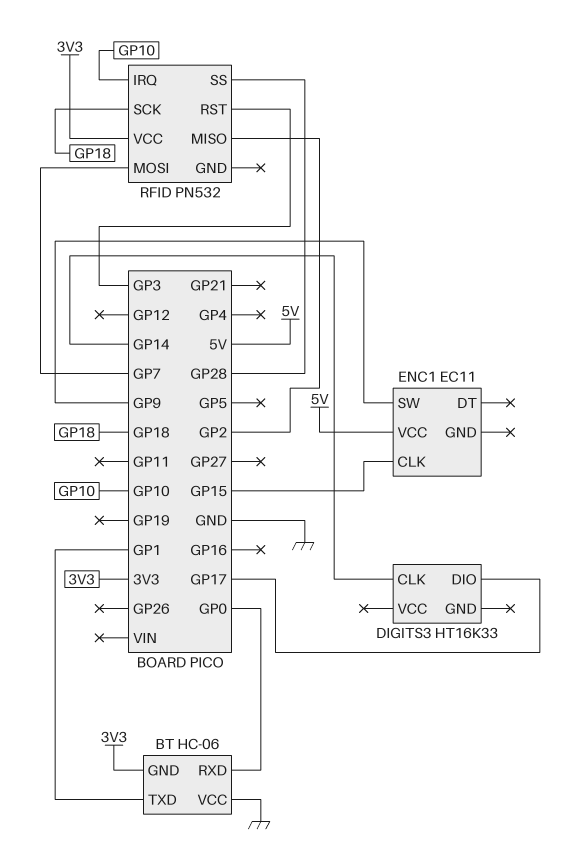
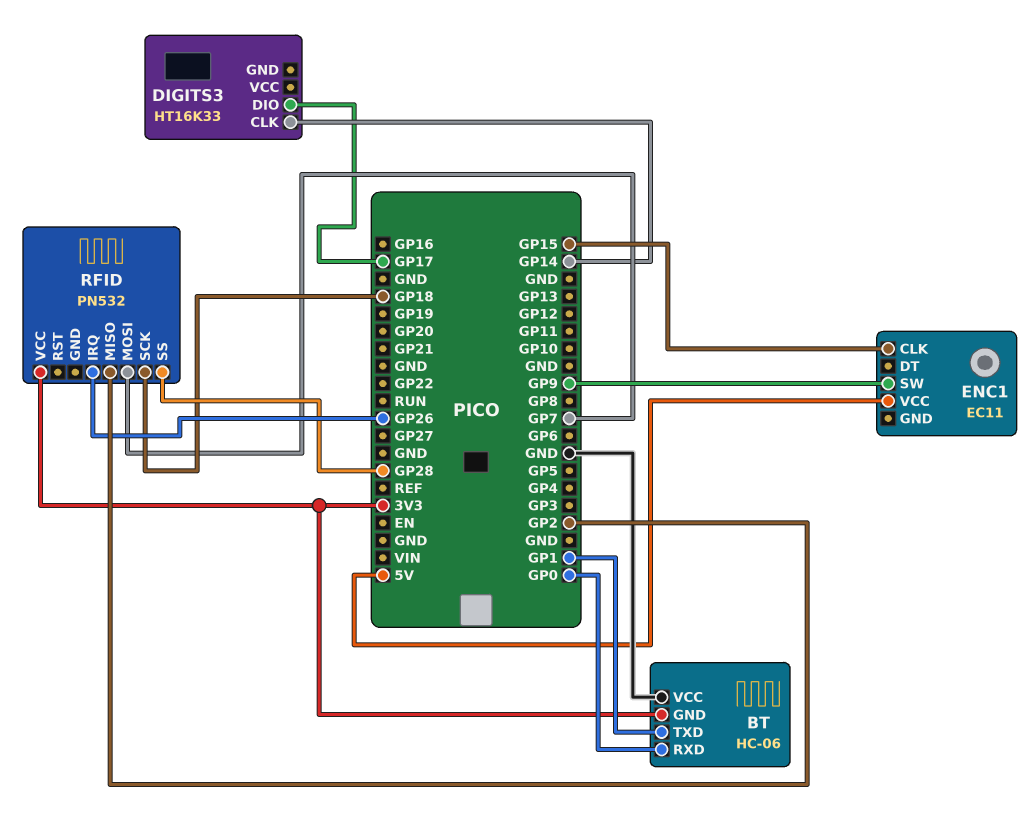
RFID pin IRQ: GP10 -> GP26
RFID pin RST: GP3 -> none

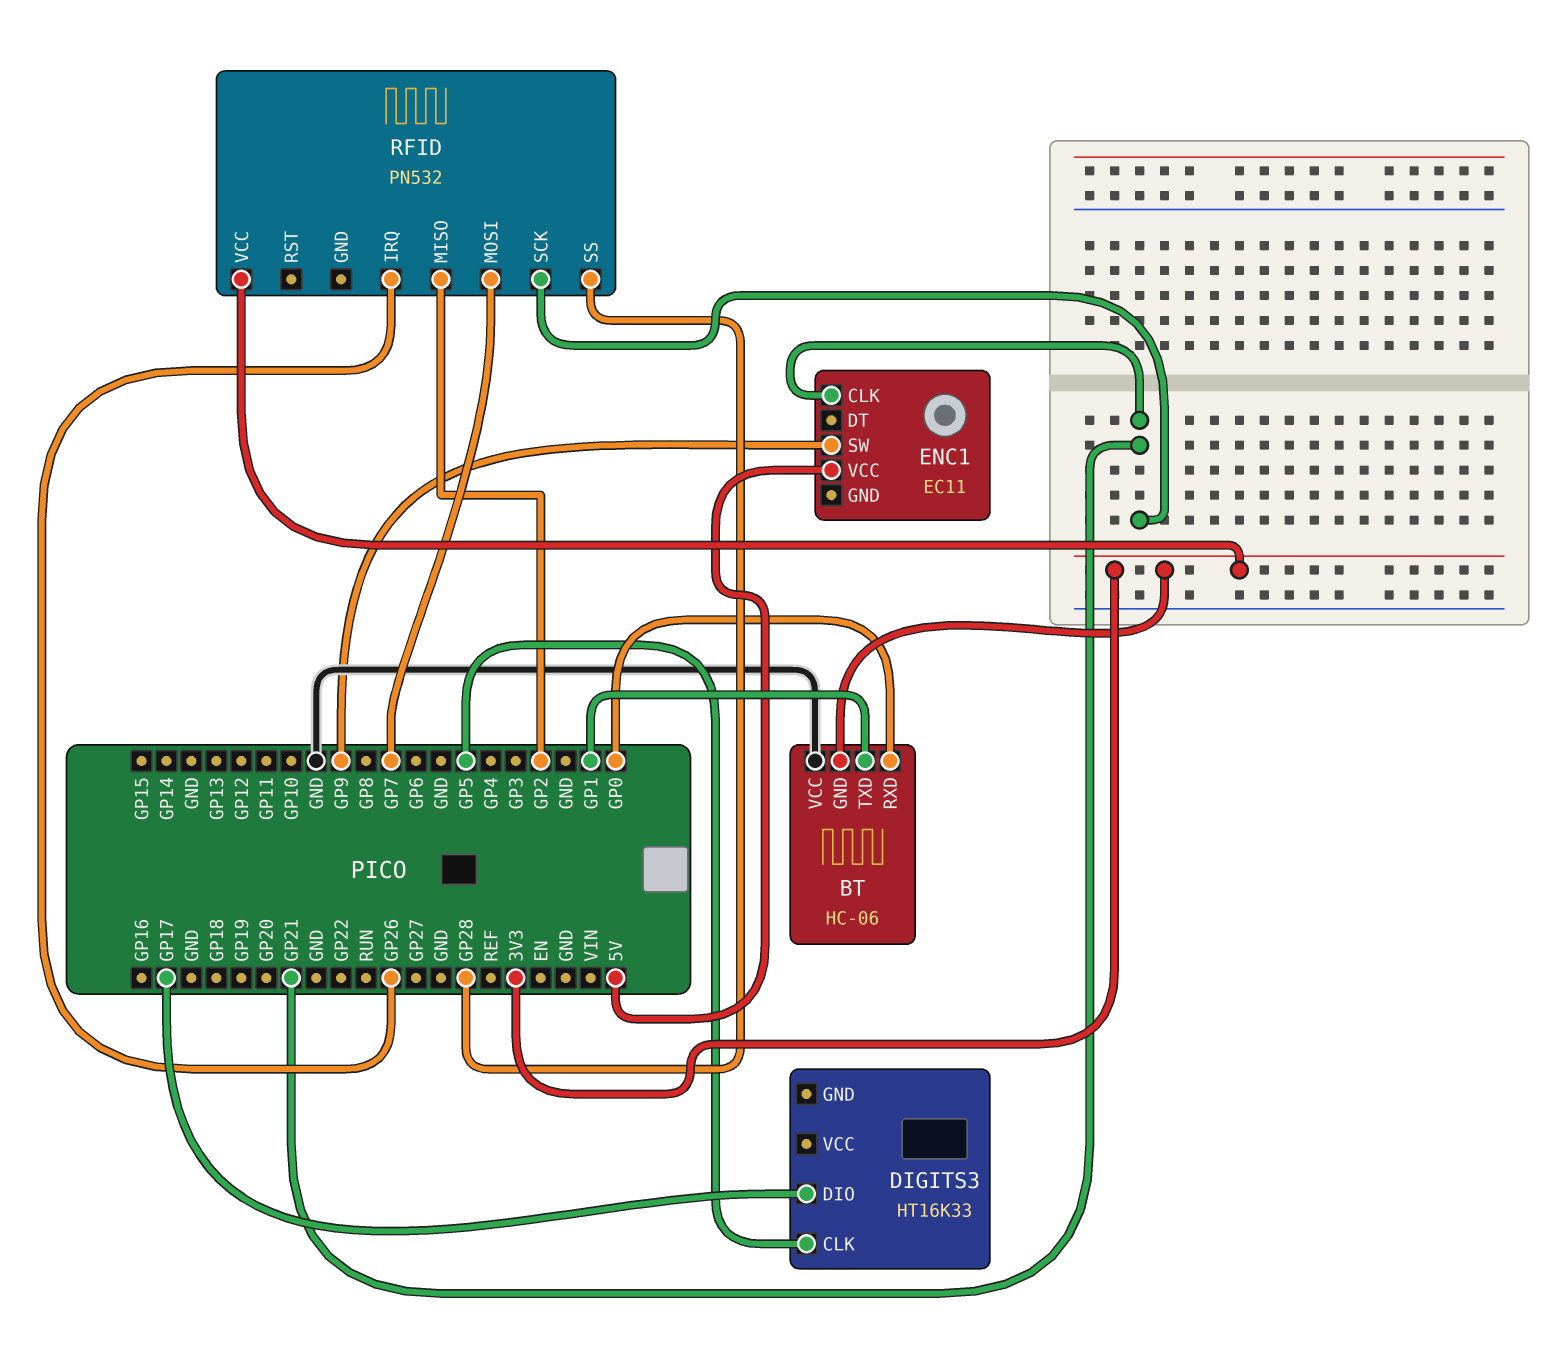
DIGITS3 pin CLK: GP14 -> GP5
ENC1 pin CLK: GP15 -> GP21
RFID pin SCK: GP18 -> GP21

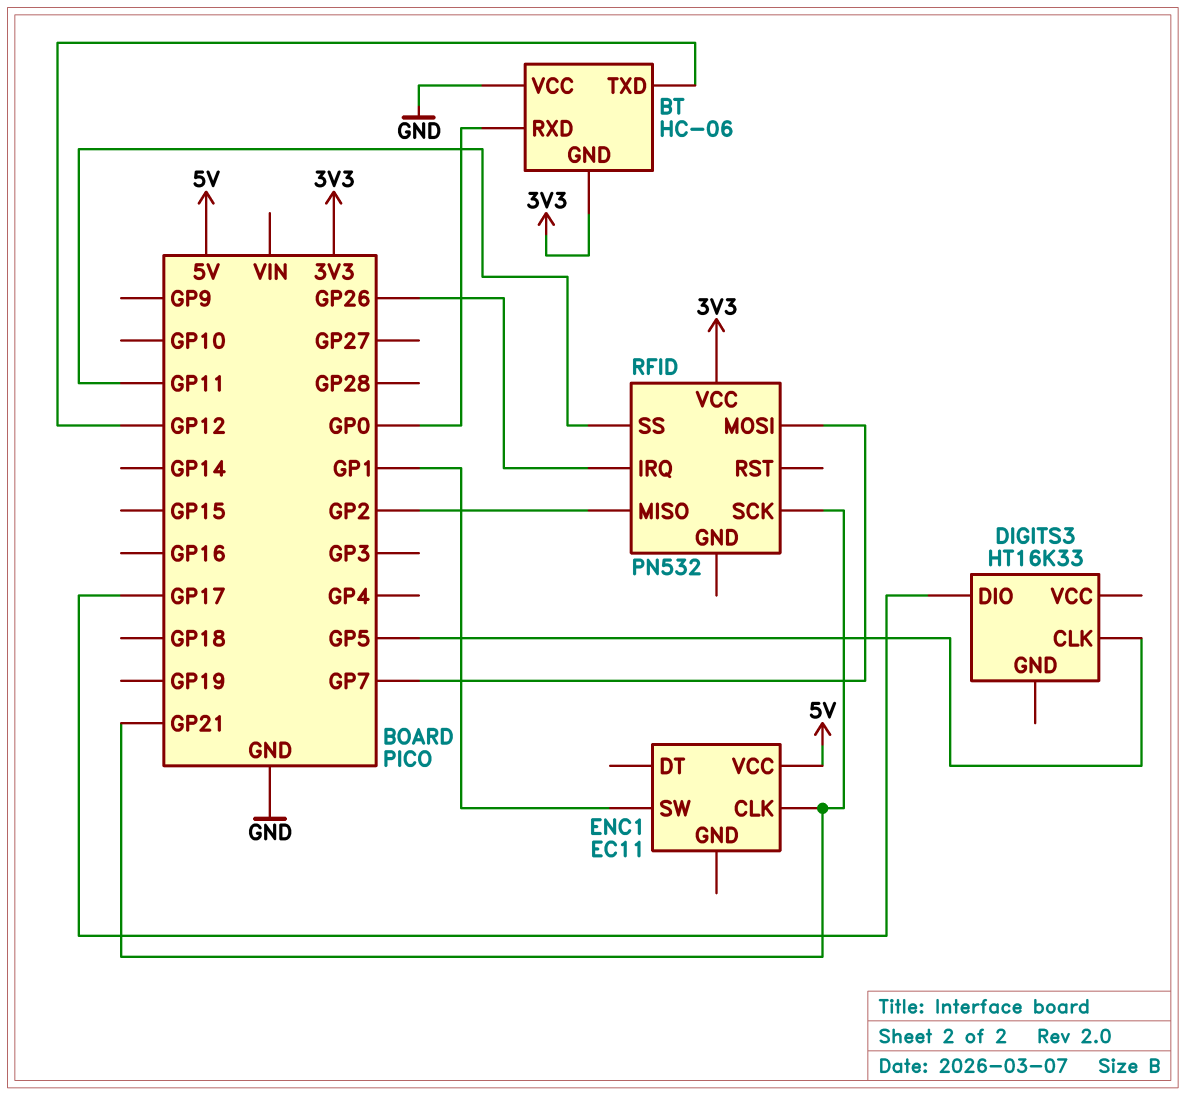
BT pin TXD: GP1 -> GP12
ENC1 pin SW: GP9 -> GP1
RFID pin SS: GP28 -> GP11

